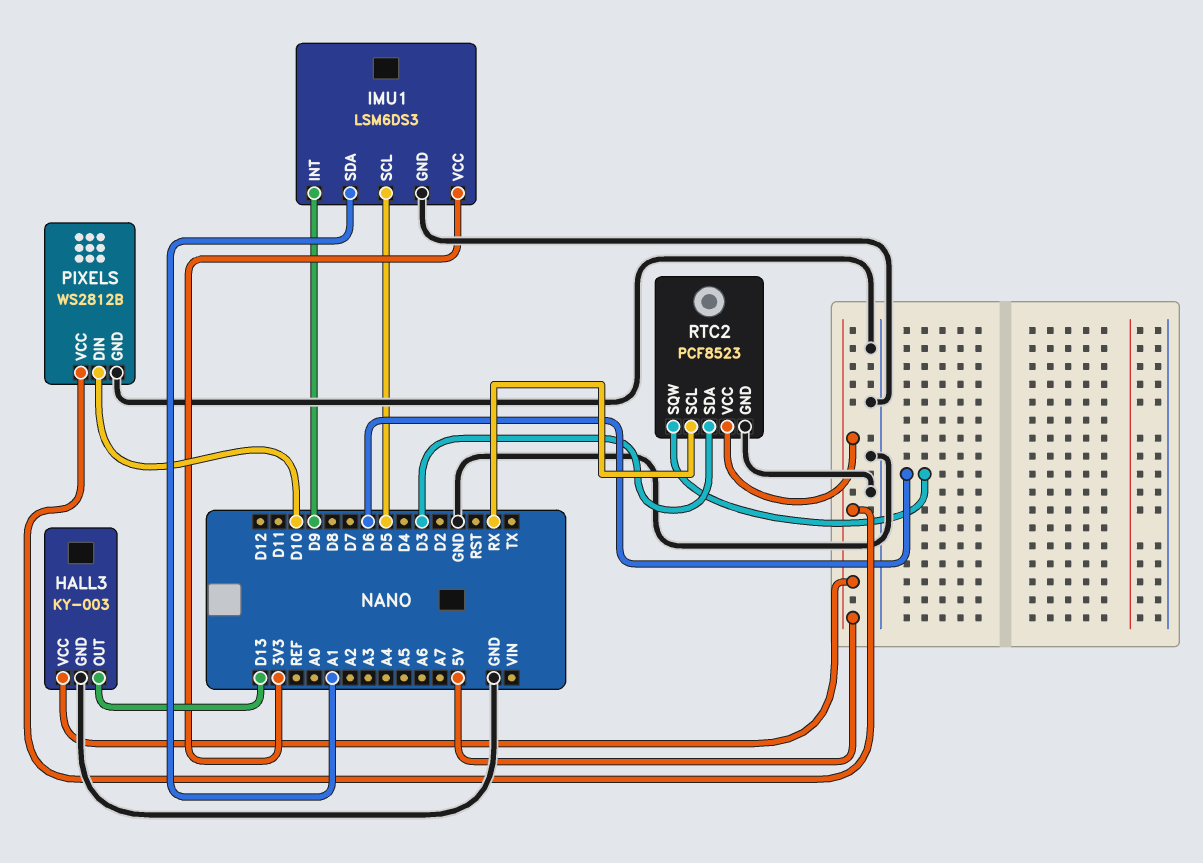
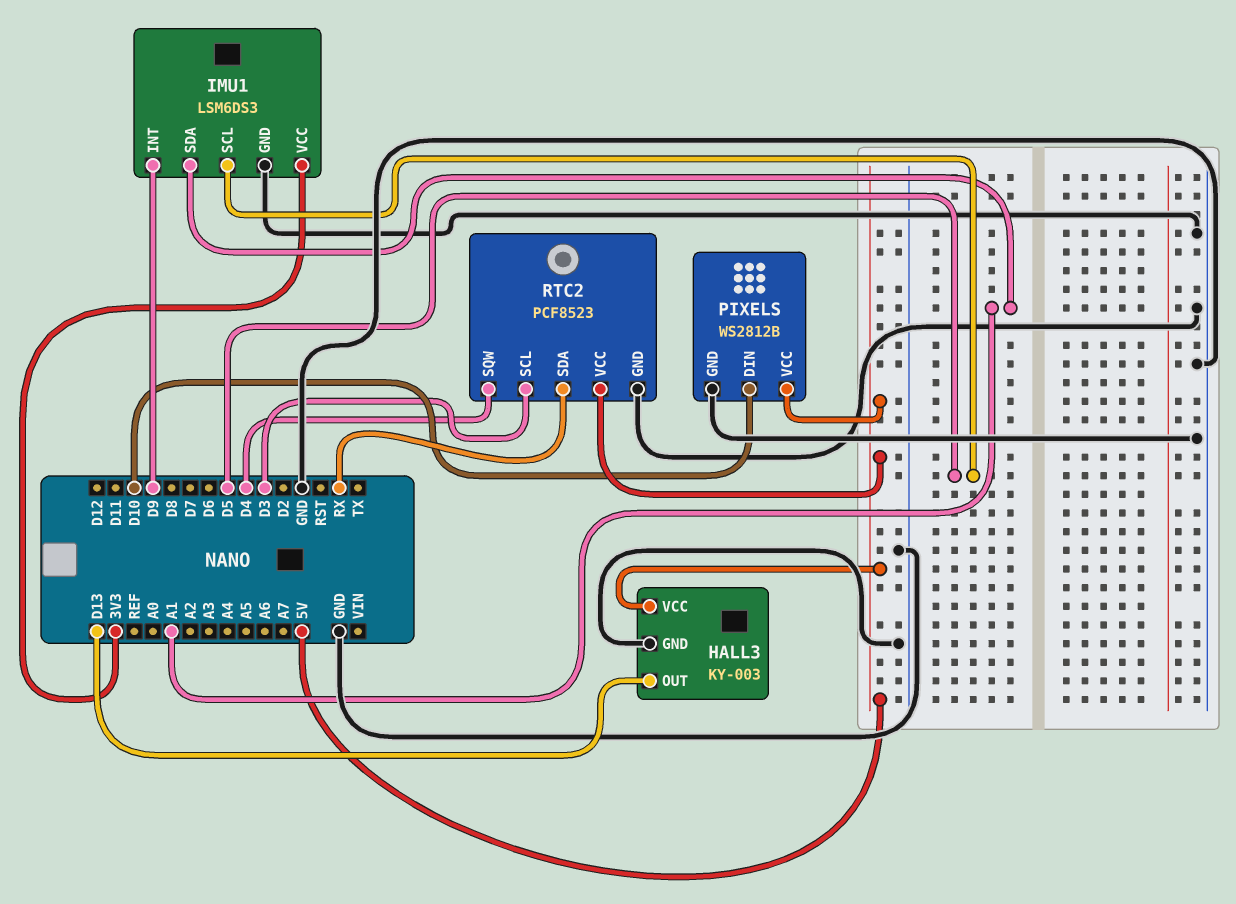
RTC2 pin SCL: RX -> D3
RTC2 pin SDA: D3 -> RX
RTC2 pin SQW: D6 -> D4

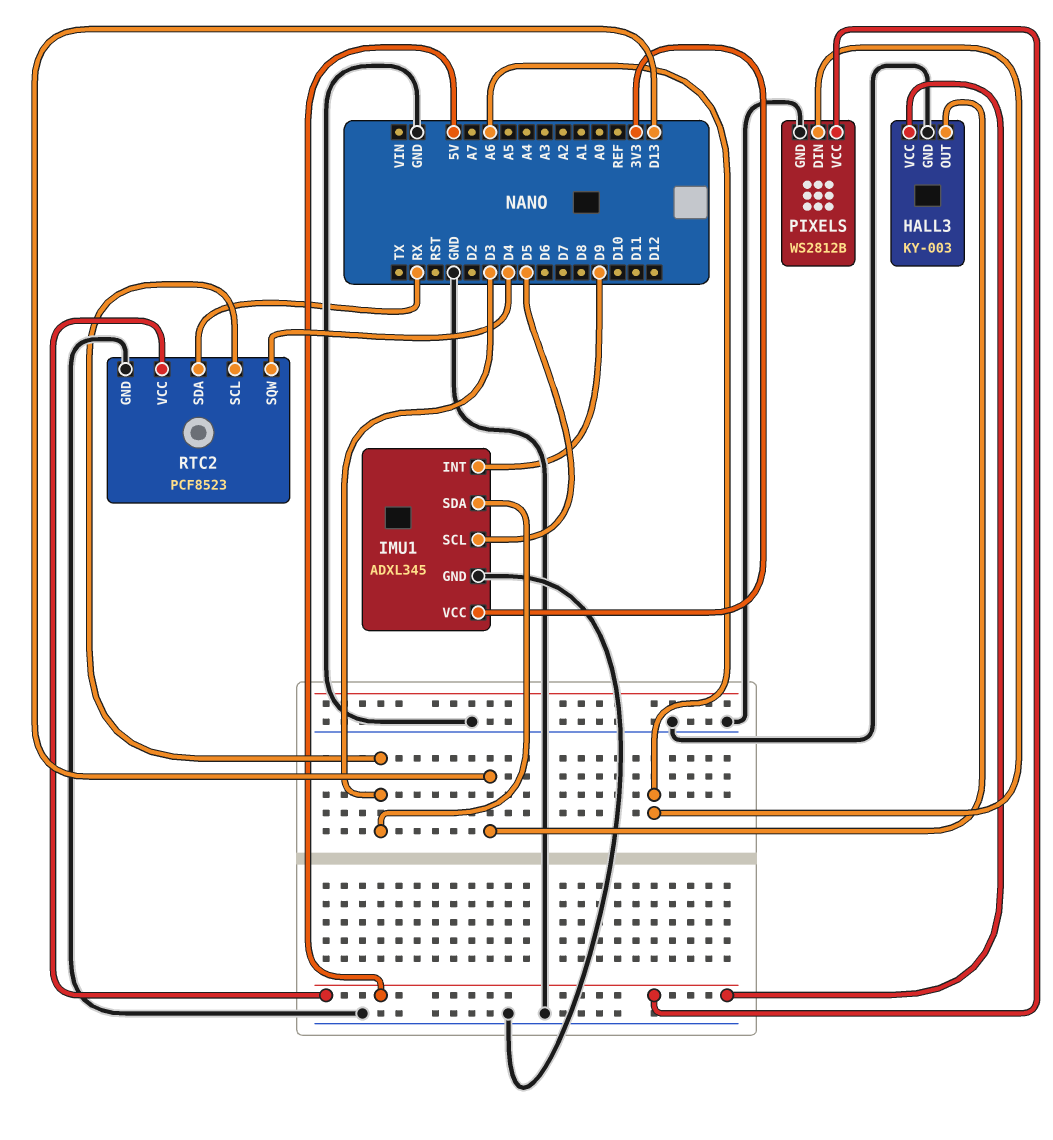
IMU1: LSM6DS3 -> ADXL345
IMU1 pin SDA: A1 -> D3
PIXELS pin DIN: D10 -> A6

